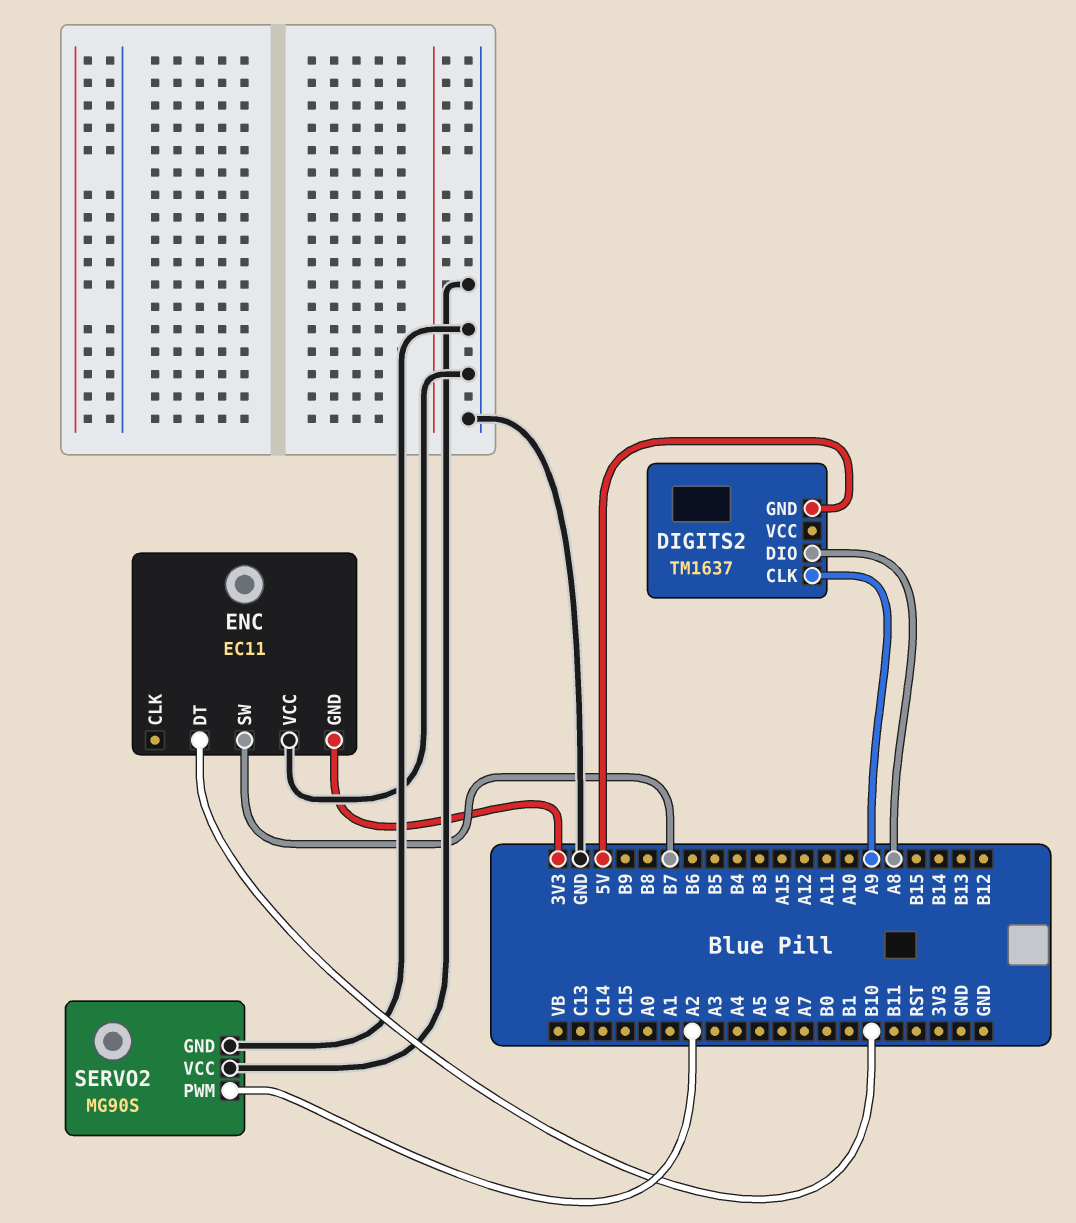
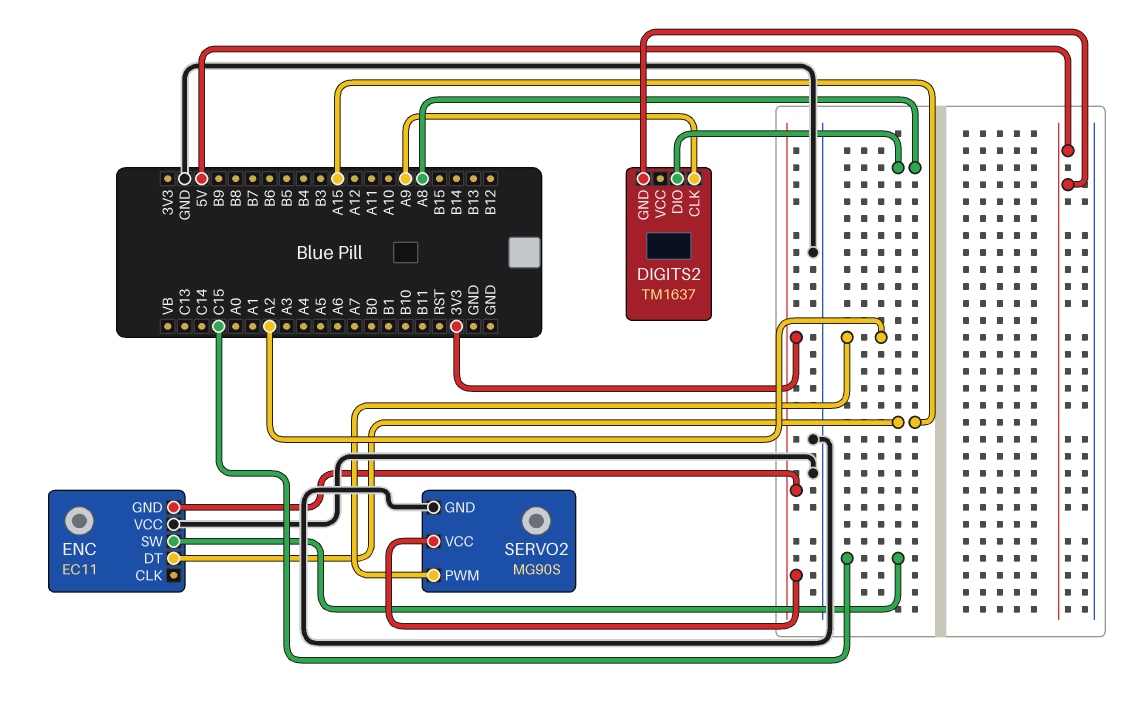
ENC pin DT: B10 -> A15
ENC pin SW: B7 -> C15
SERVO2 pin VCC: GND -> 3V3

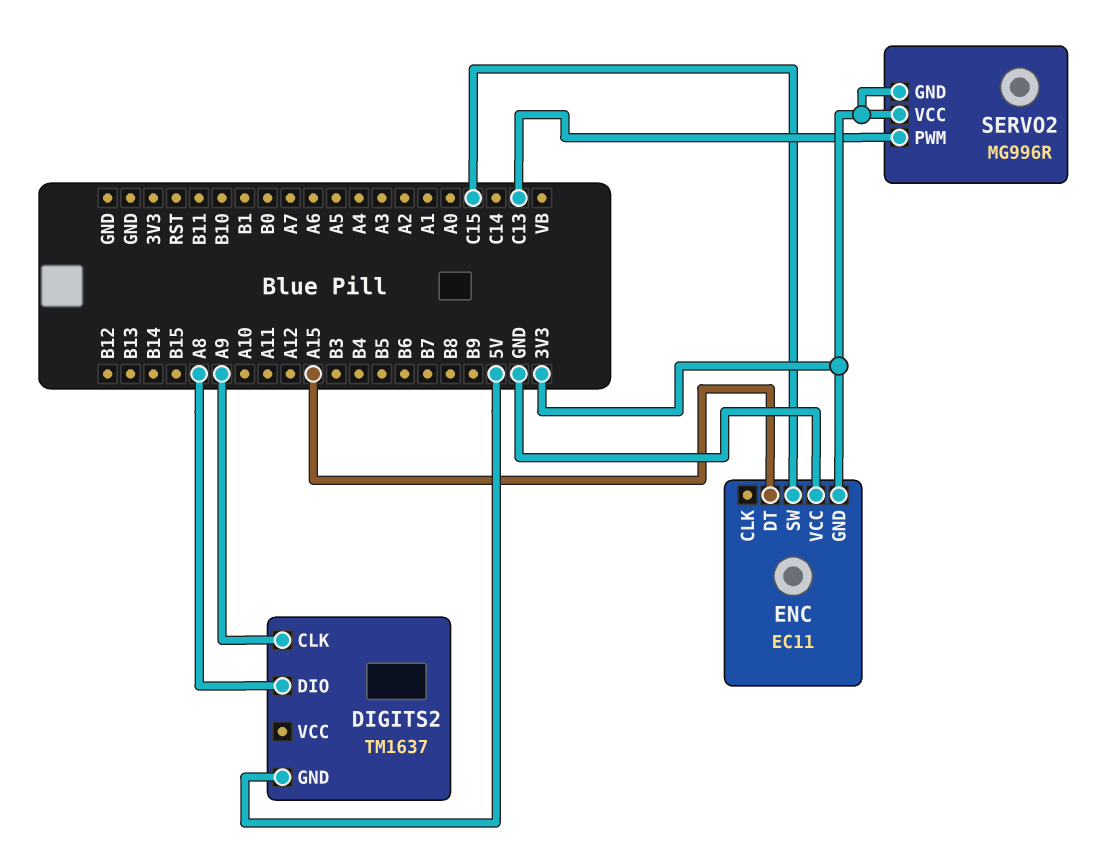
SERVO2: MG90S -> MG996R
SERVO2 pin GND: GND -> 3V3
SERVO2 pin PWM: A2 -> C13

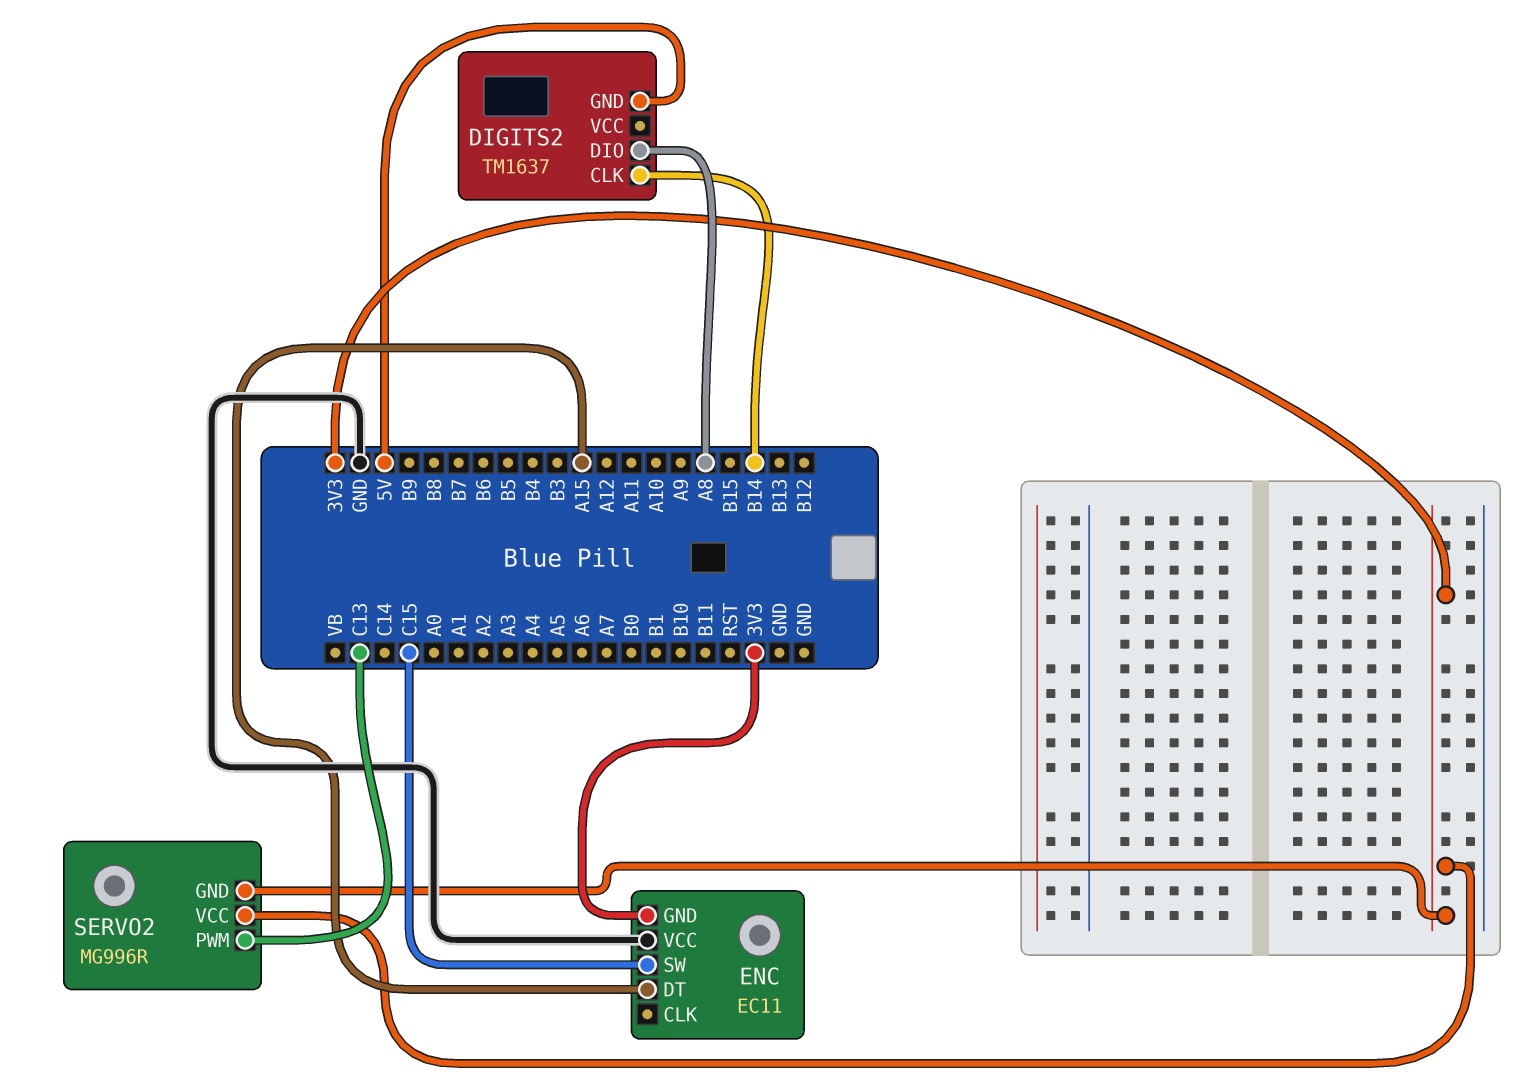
DIGITS2 pin CLK: A9 -> B14

